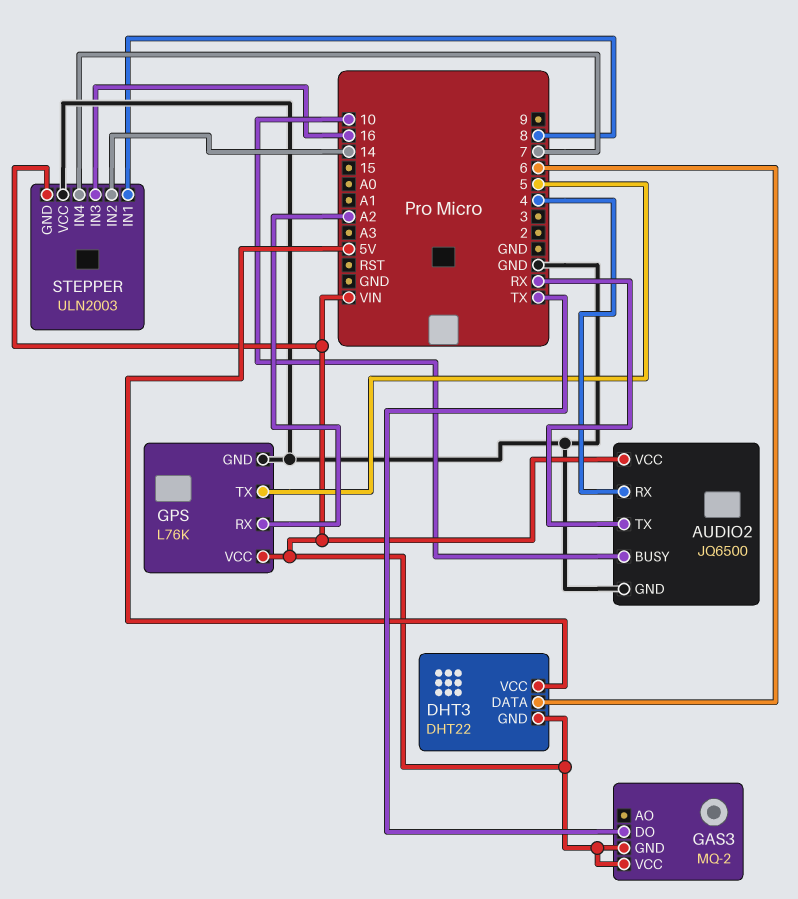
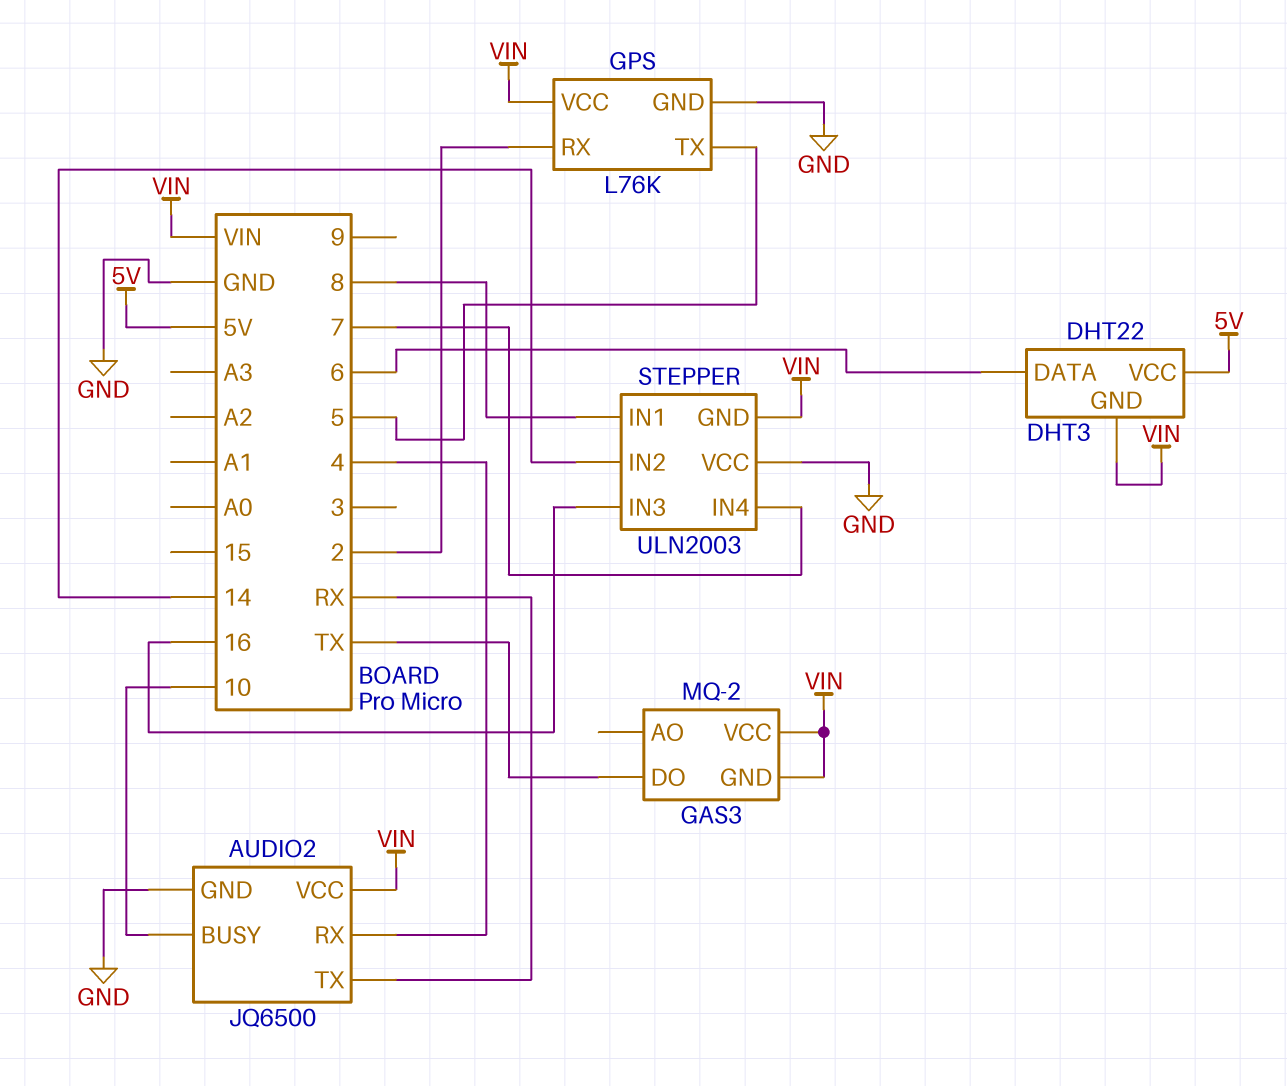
GPS pin RX: A2 -> 2

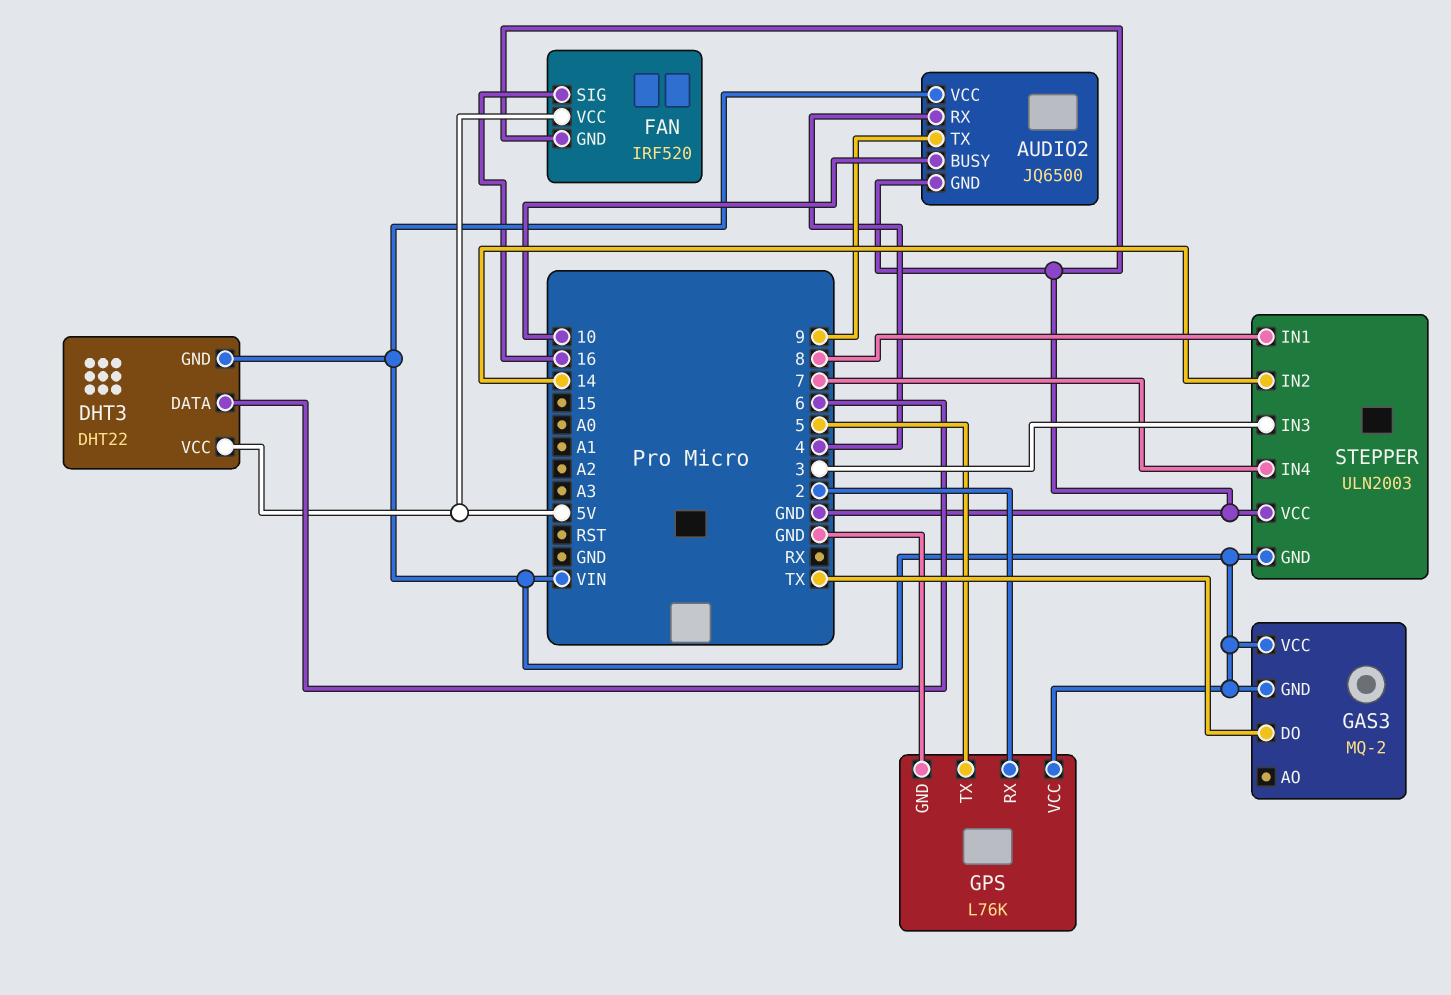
AUDIO2 pin TX: RX -> 9
FAN: none -> IRF520
FAN pin GND: none -> GND
FAN pin SIG: none -> 16
FAN pin VCC: none -> 5V
STEPPER pin IN3: 16 -> 3

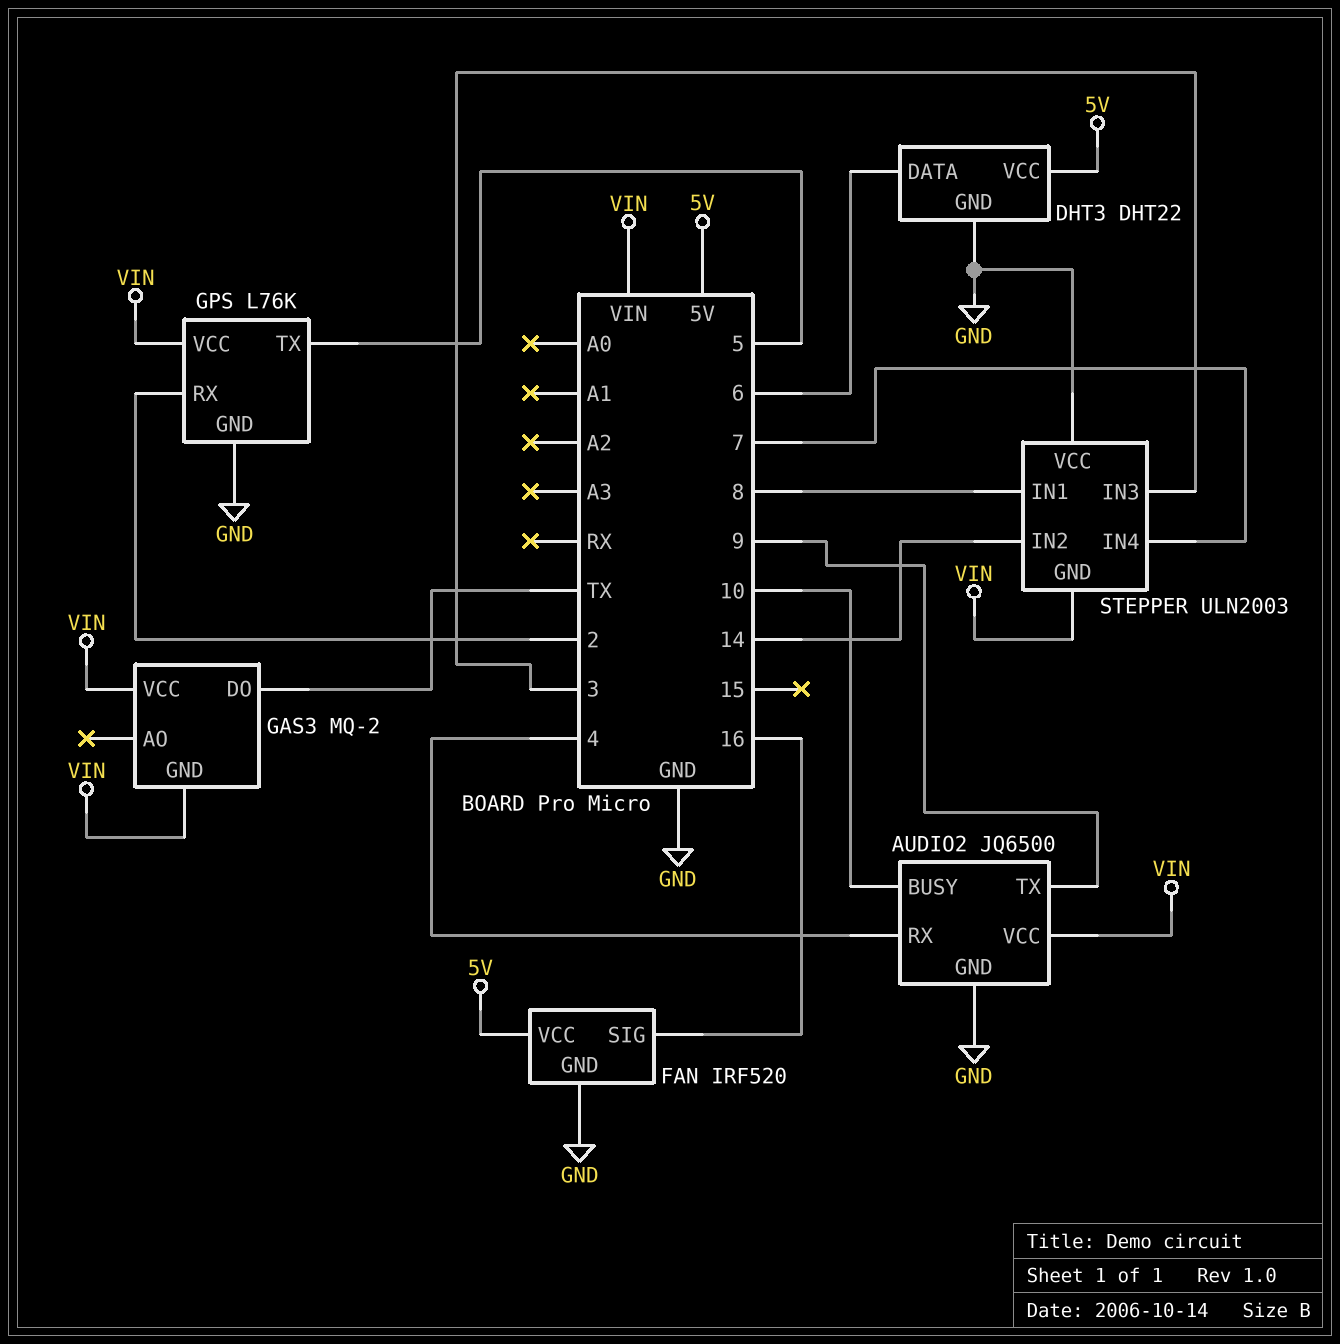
DHT3 pin GND: VIN -> GND

